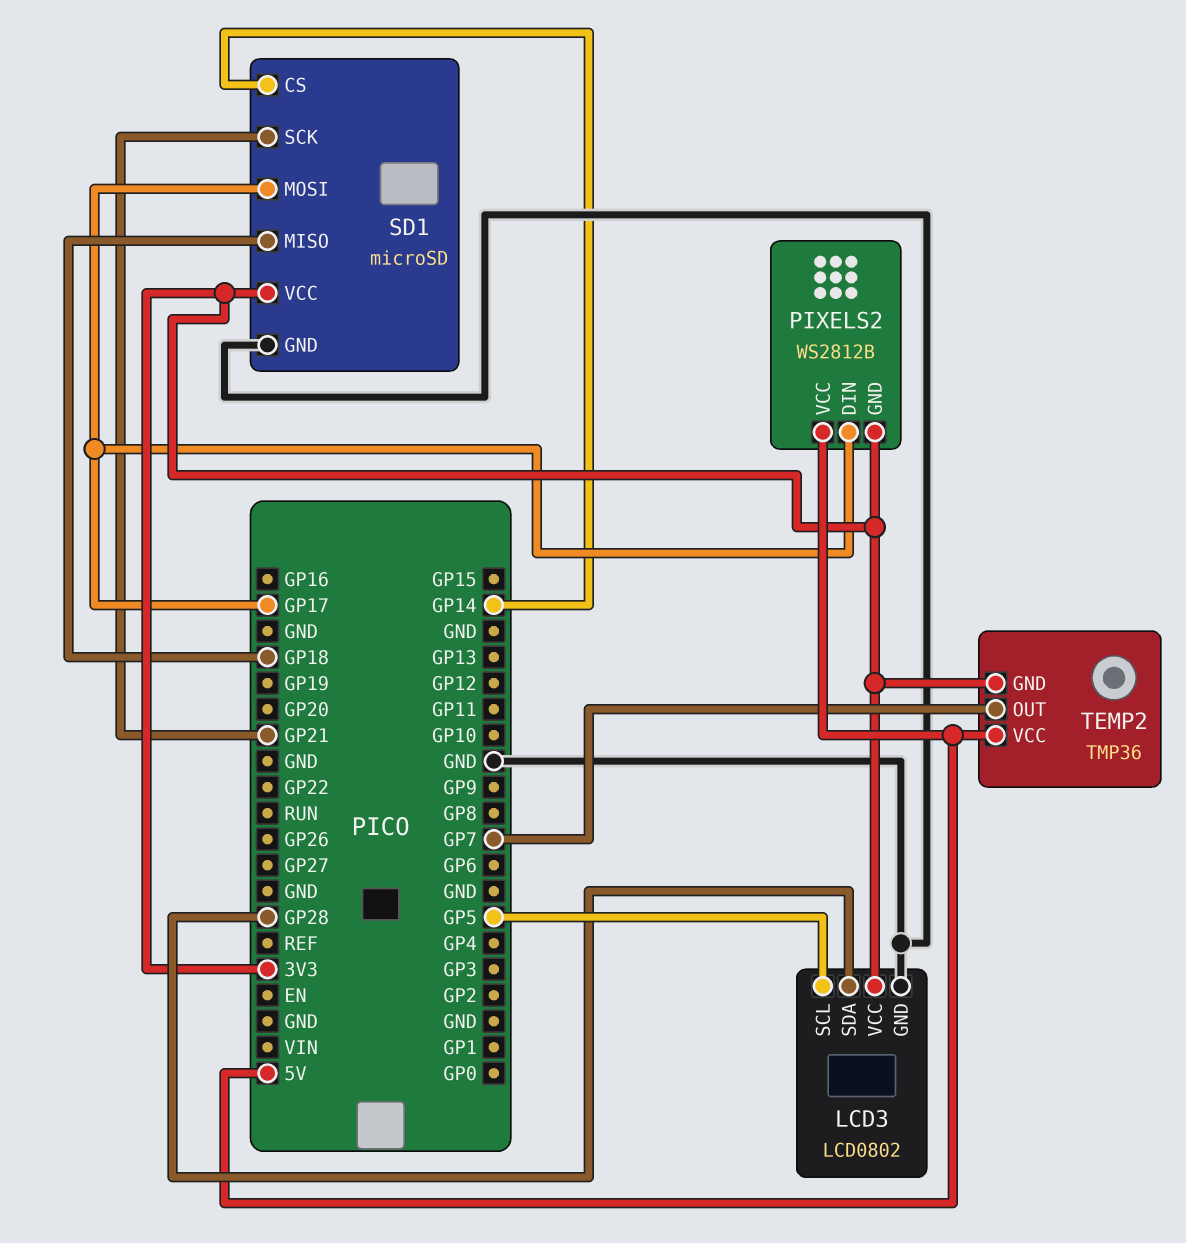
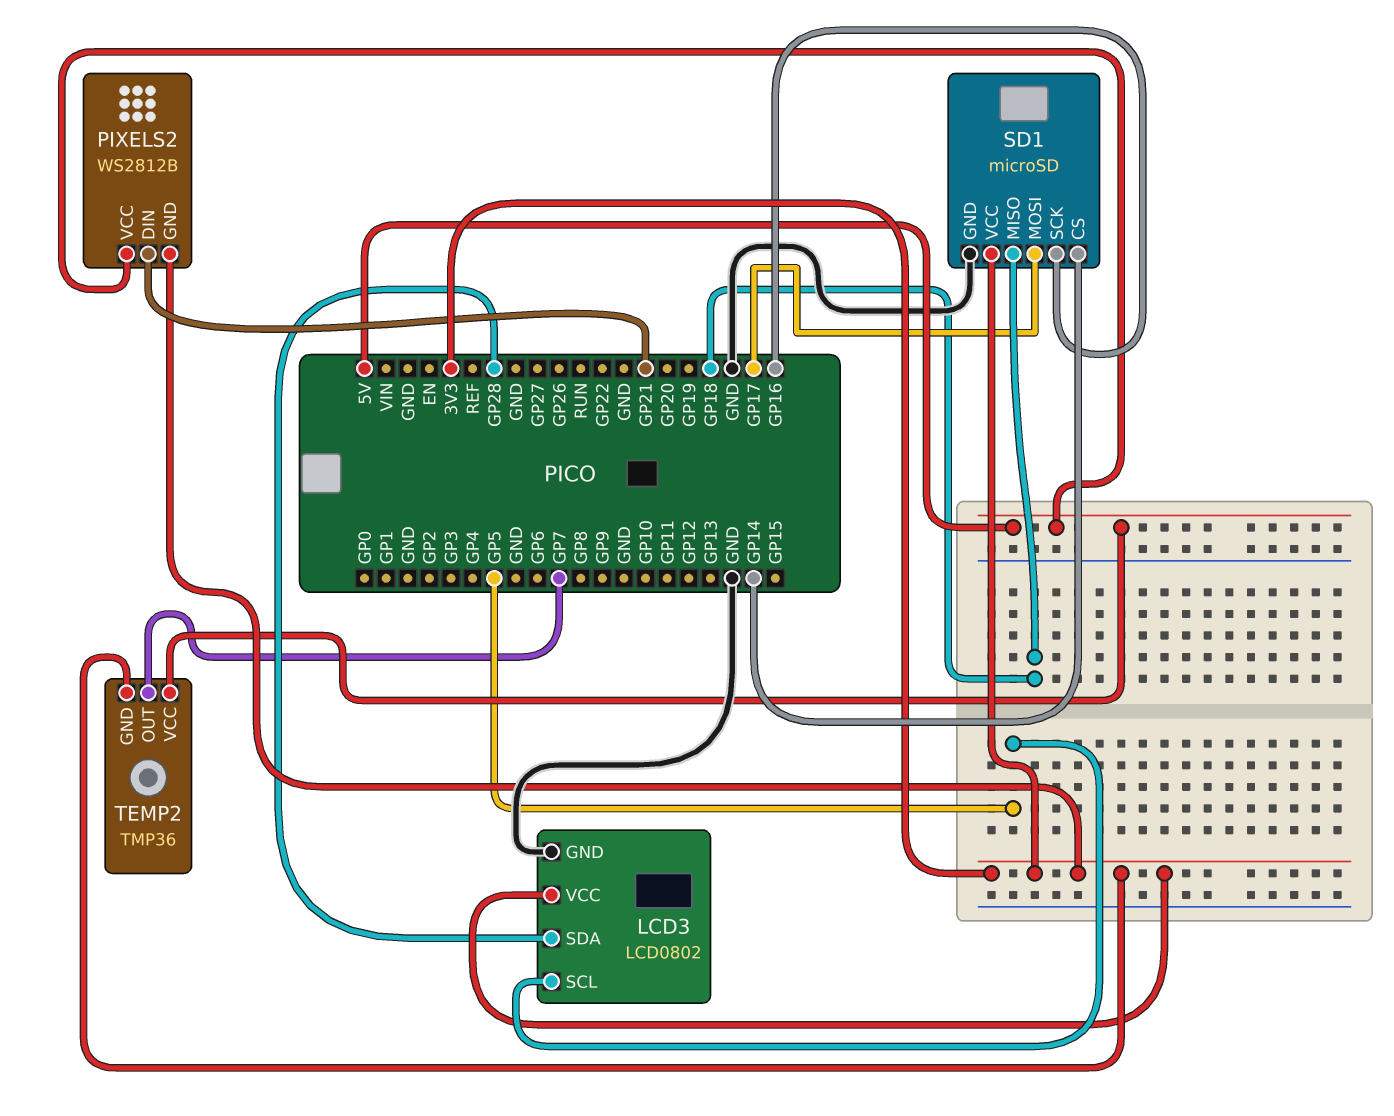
PIXELS2 pin DIN: GP17 -> GP21
SD1 pin SCK: GP21 -> GP16

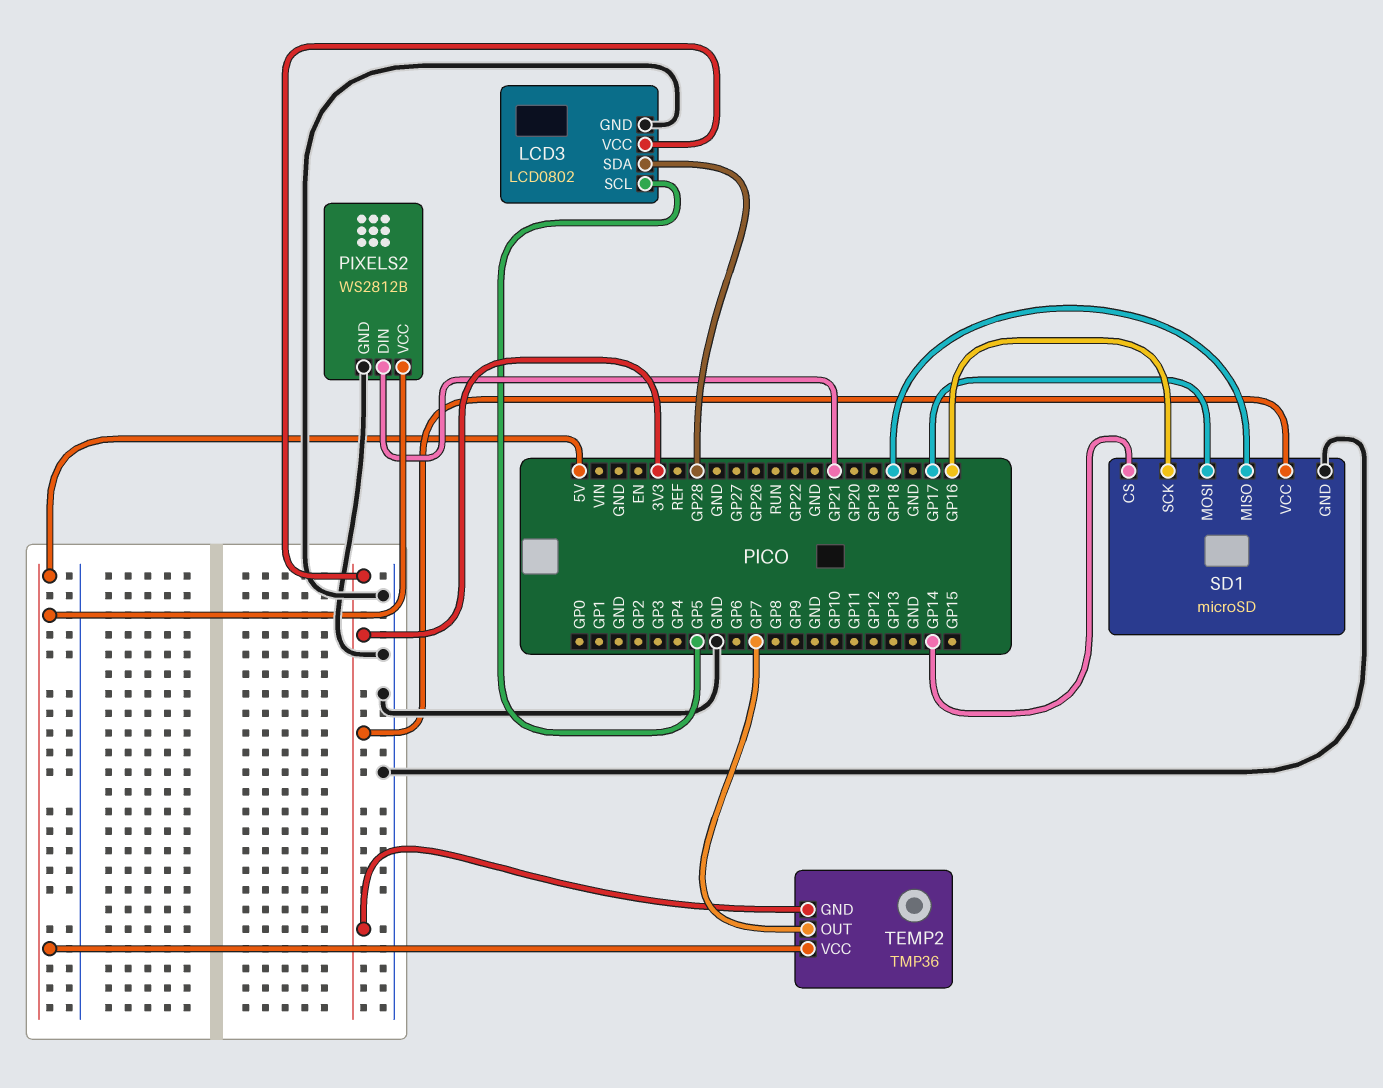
PIXELS2 pin GND: 3V3 -> GND

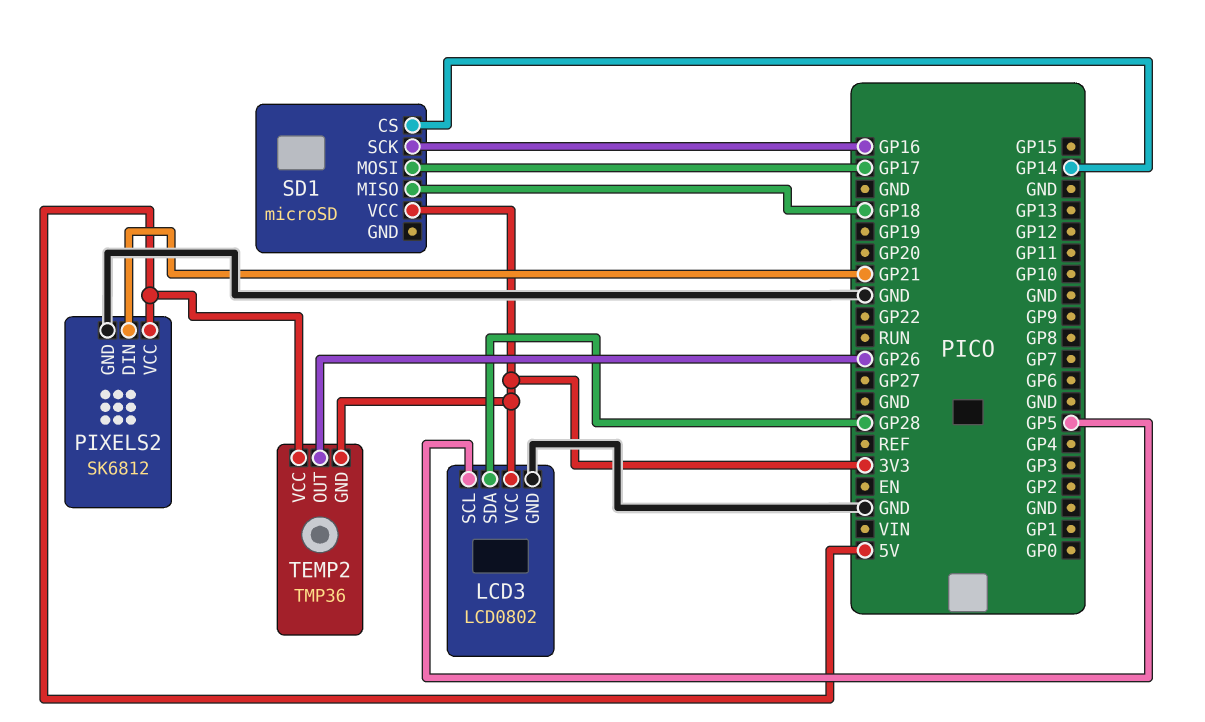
PIXELS2: WS2812B -> SK6812
SD1 pin GND: GND -> none
TEMP2 pin OUT: GP7 -> GP26

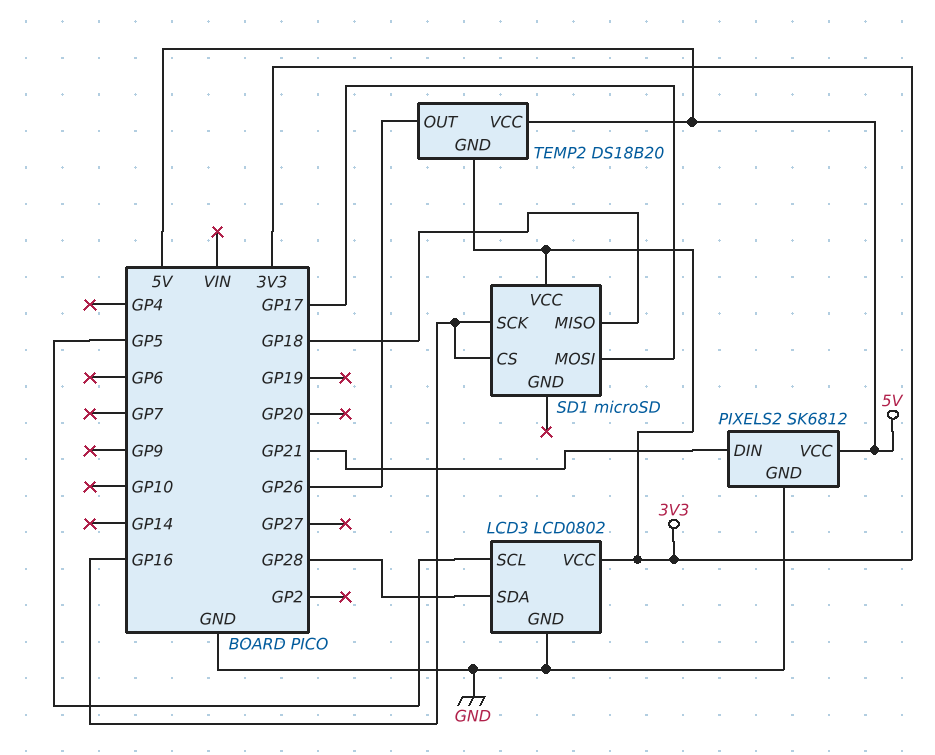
SD1 pin CS: GP14 -> GP16
TEMP2: TMP36 -> DS18B20

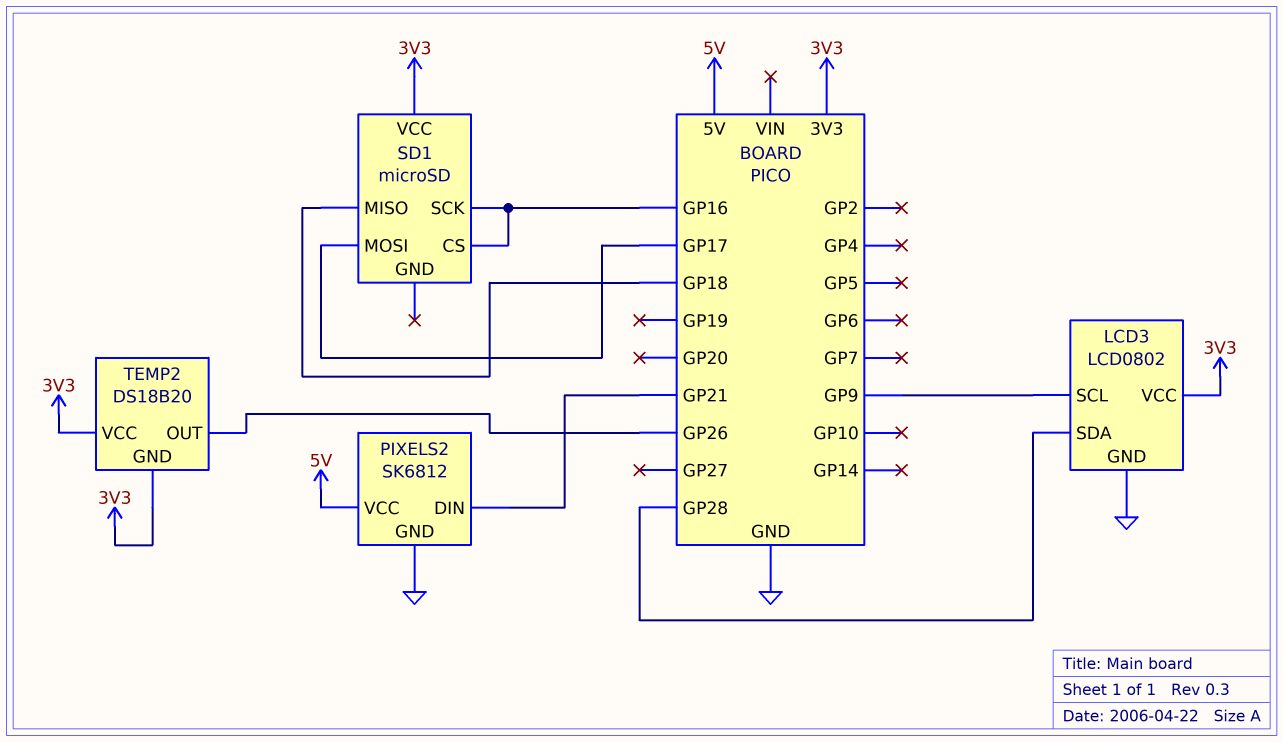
LCD3 pin SCL: GP5 -> GP9
TEMP2 pin VCC: 5V -> 3V3

